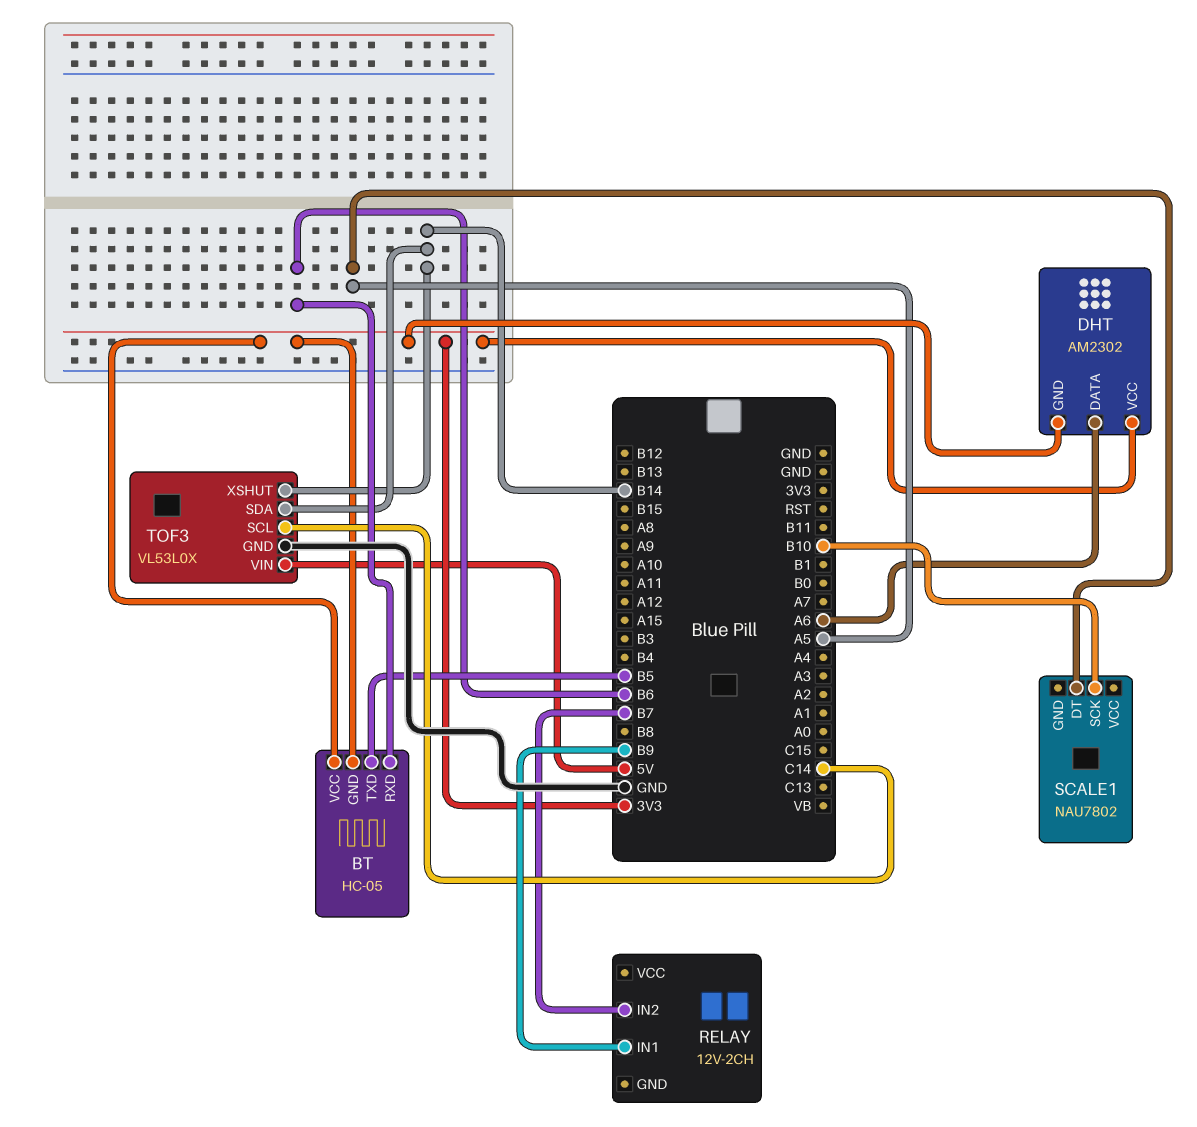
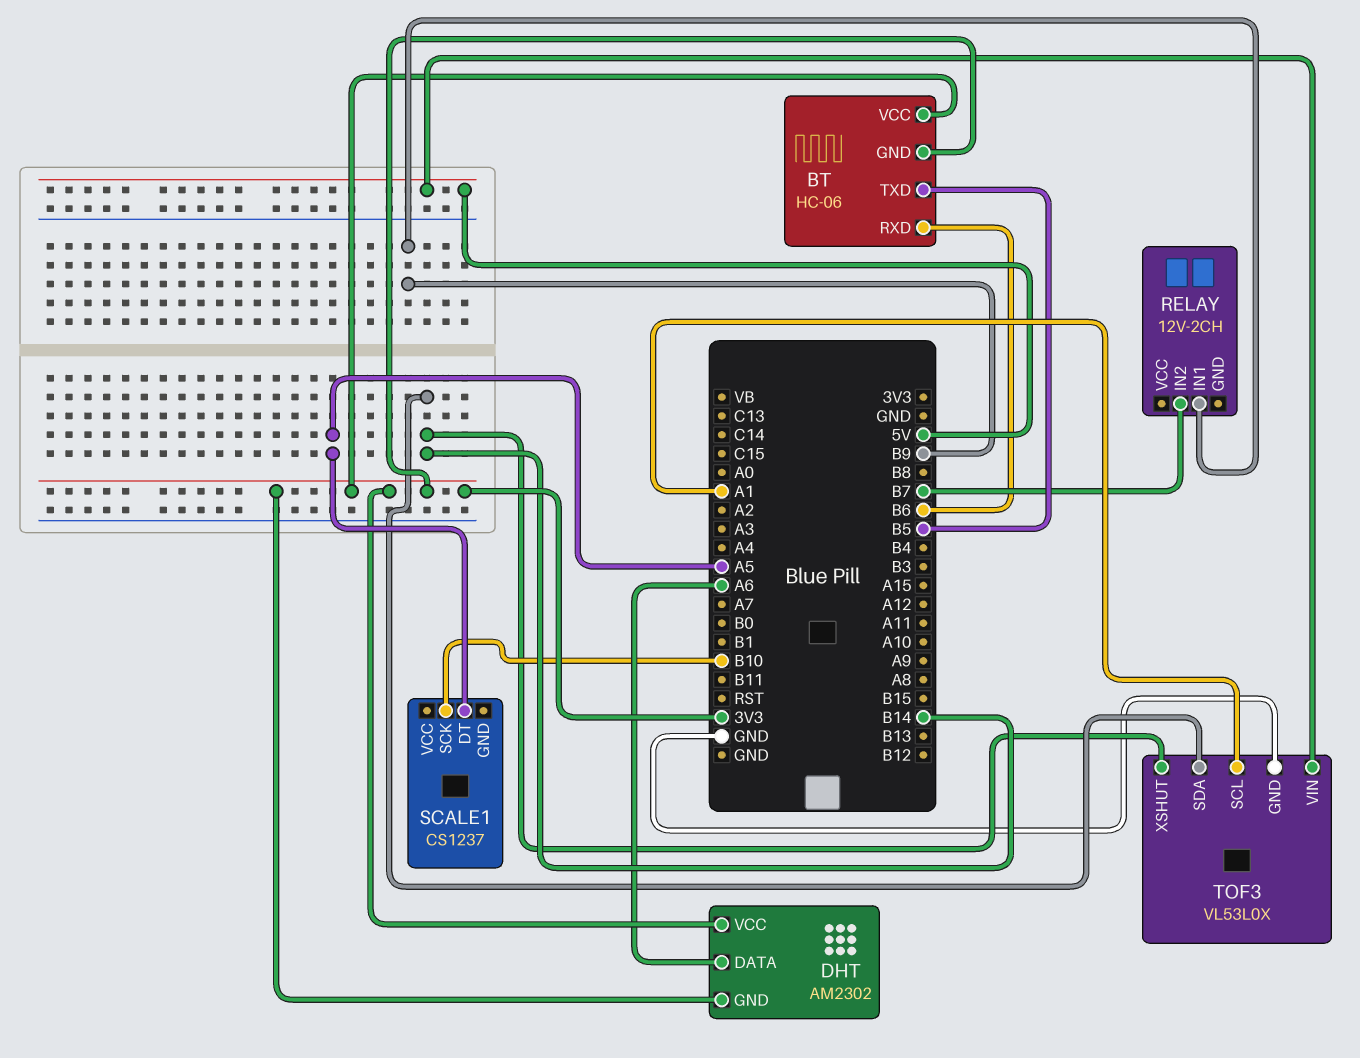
BT: HC-05 -> HC-06
SCALE1: NAU7802 -> CS1237
TOF3 pin SCL: C14 -> A1

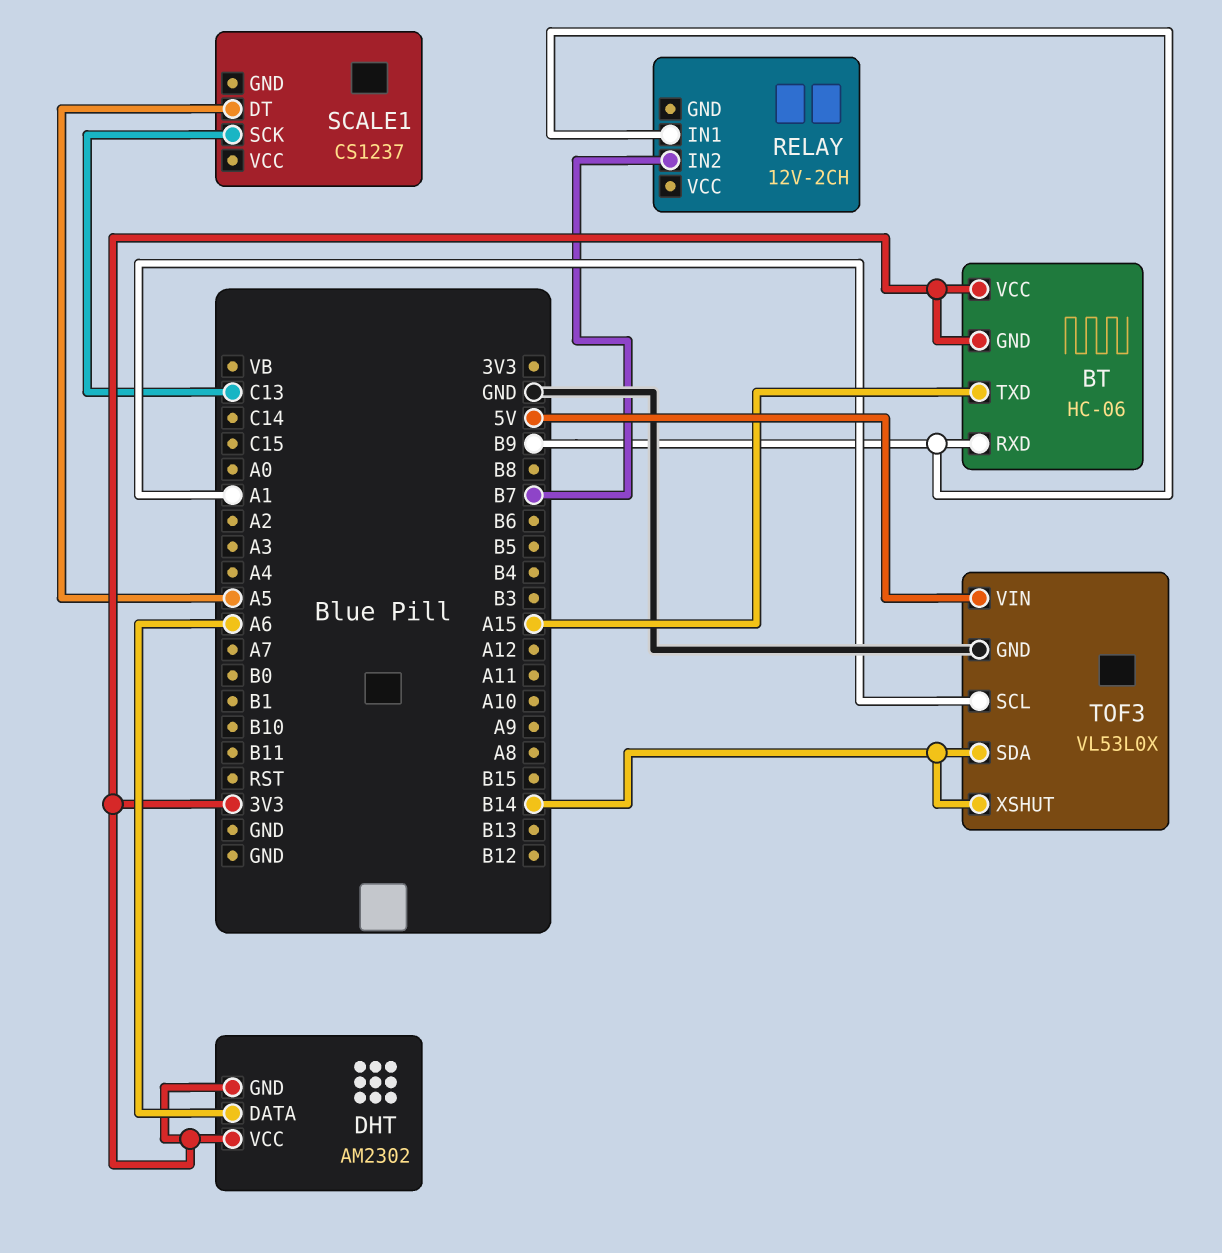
BT pin RXD: B6 -> B9
BT pin TXD: B5 -> A15
SCALE1 pin SCK: B10 -> C13

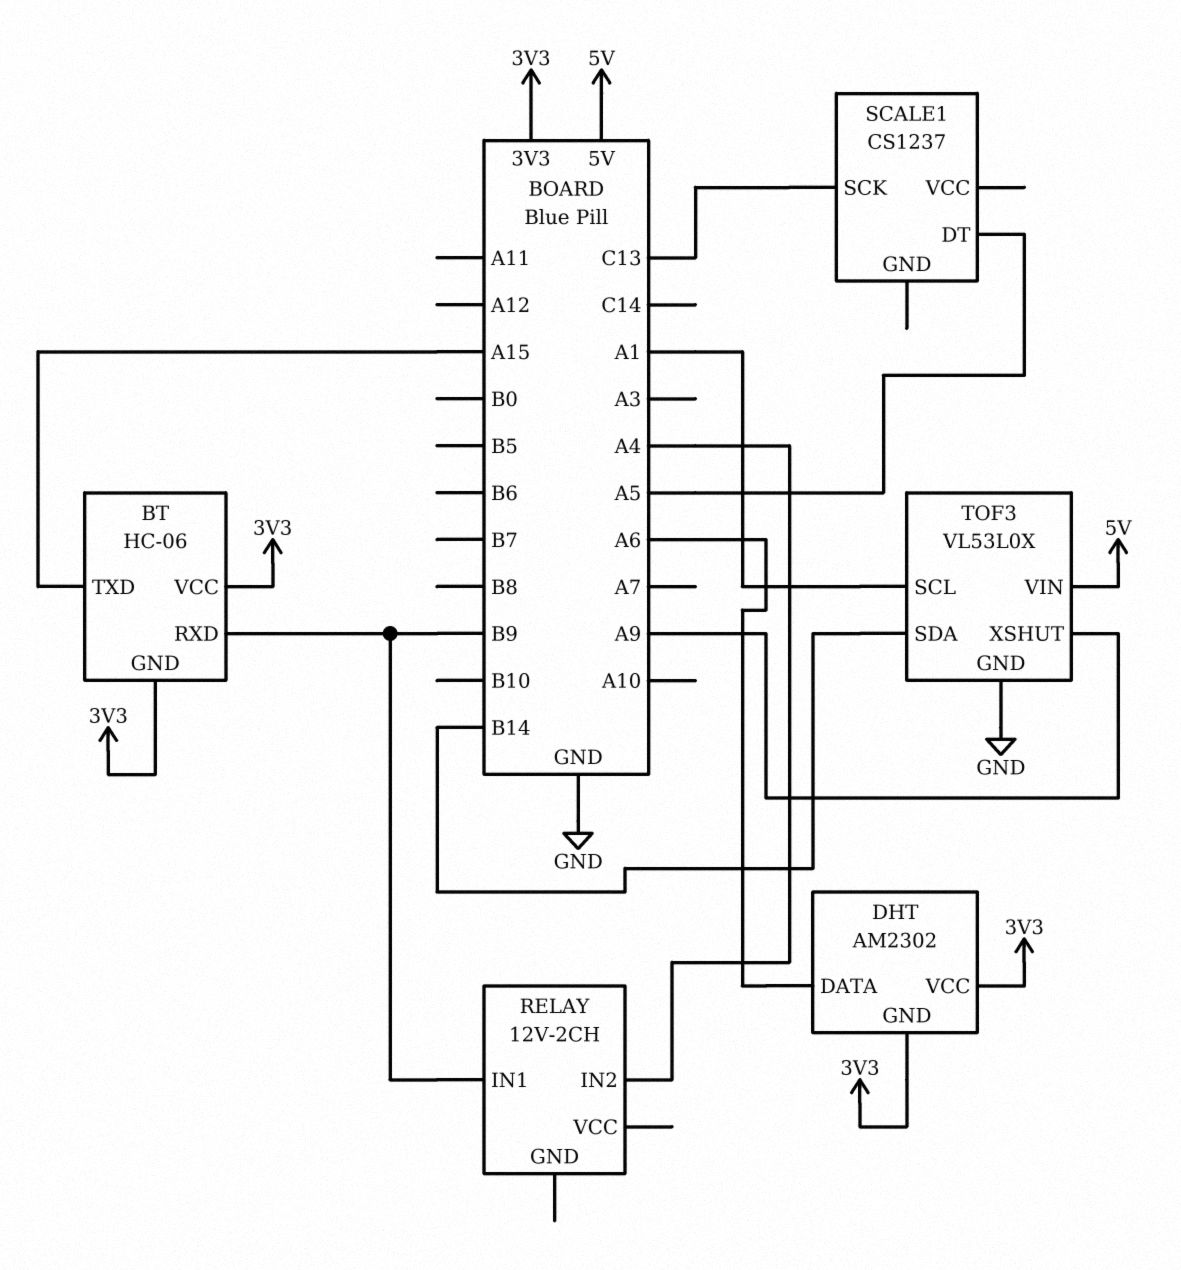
RELAY pin IN2: B7 -> A4
TOF3 pin XSHUT: B14 -> A9

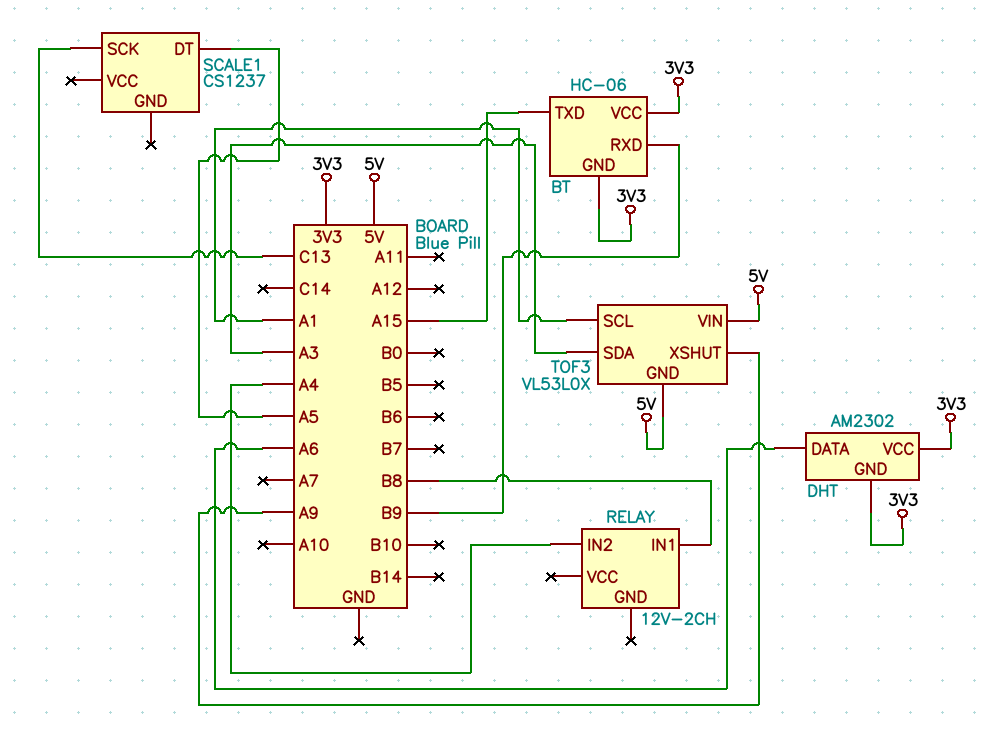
RELAY pin IN1: B9 -> B8
TOF3 pin GND: GND -> 5V
TOF3 pin SDA: B14 -> A3

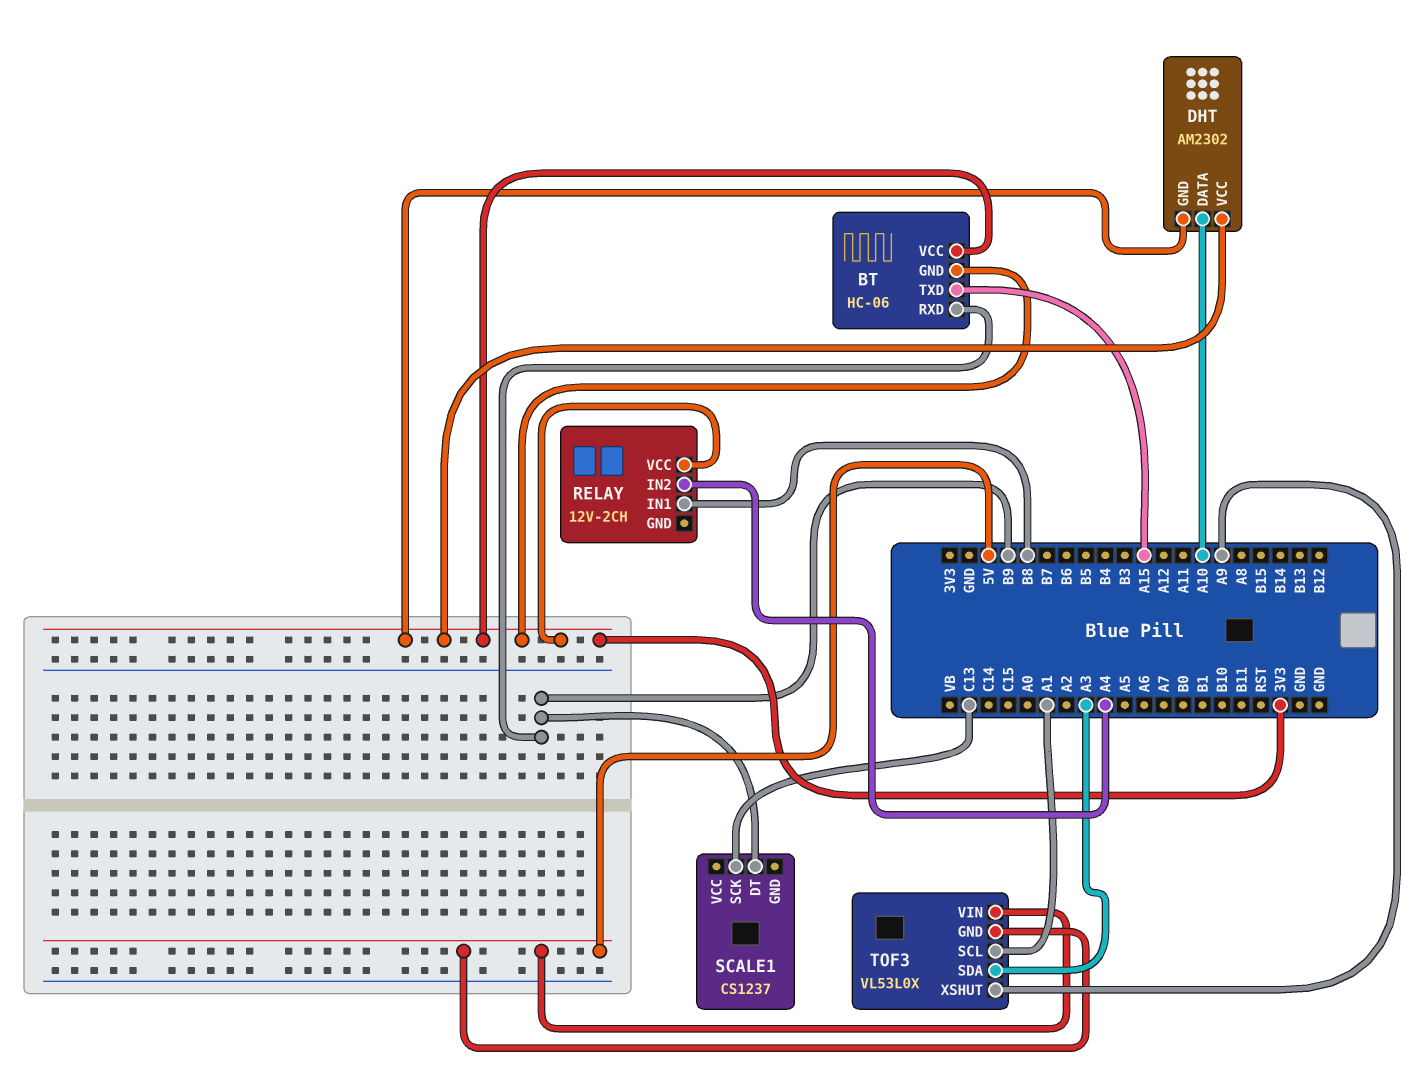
DHT pin DATA: A6 -> A10
RELAY pin VCC: none -> 3V3
SCALE1 pin DT: A5 -> B9

